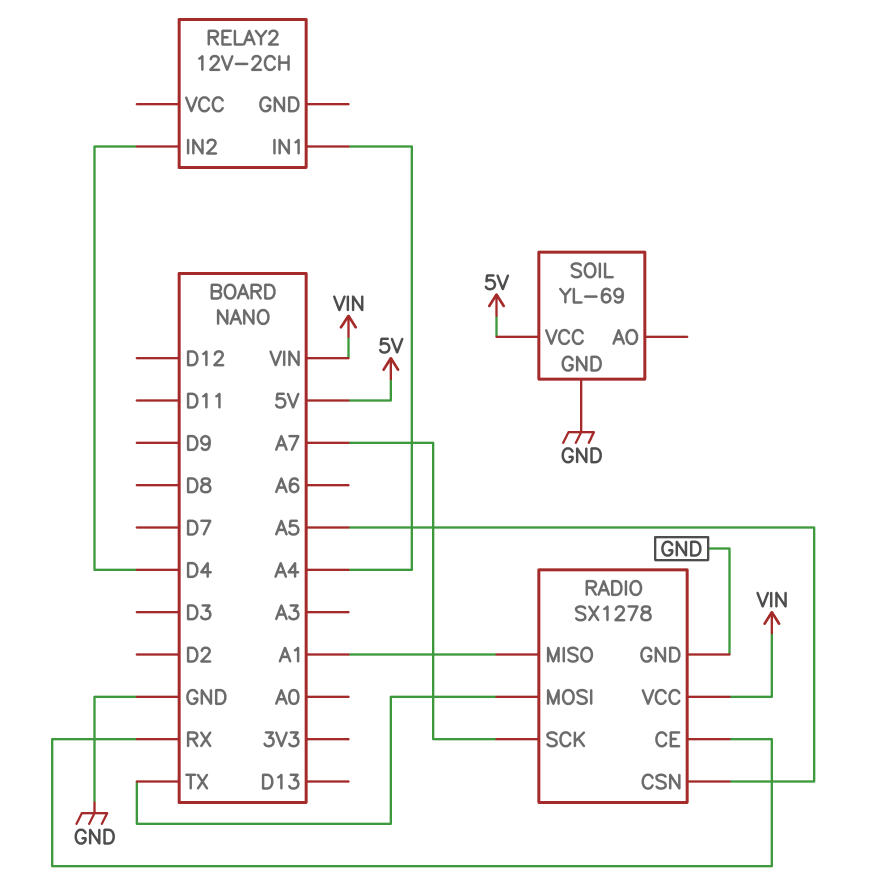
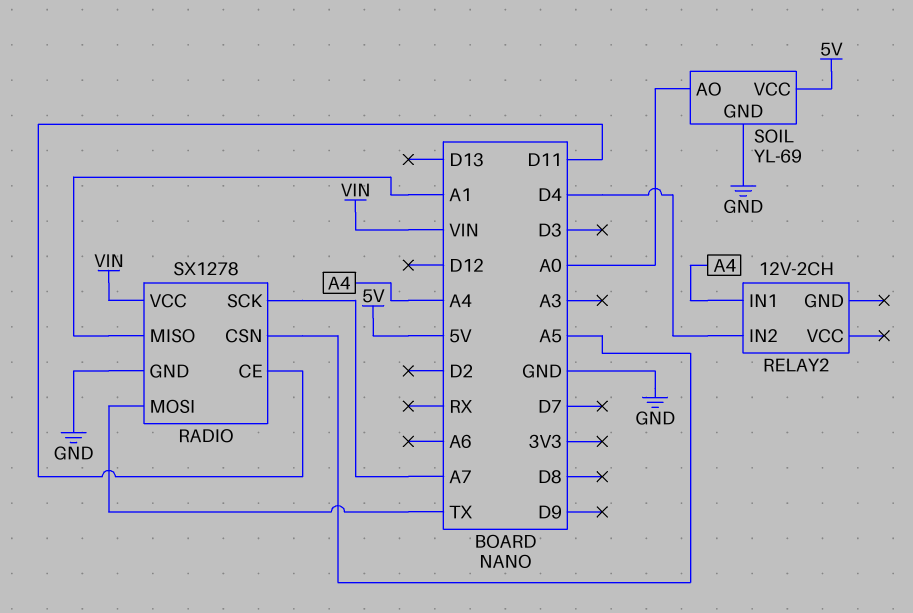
RADIO pin CE: RX -> D11
SOIL pin AO: none -> A0

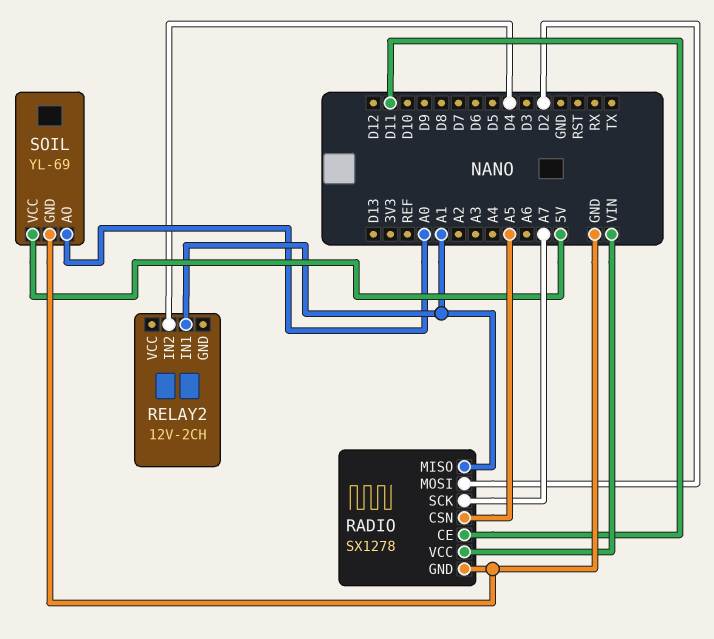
RADIO pin MOSI: TX -> D2
RELAY2 pin IN1: A4 -> A1

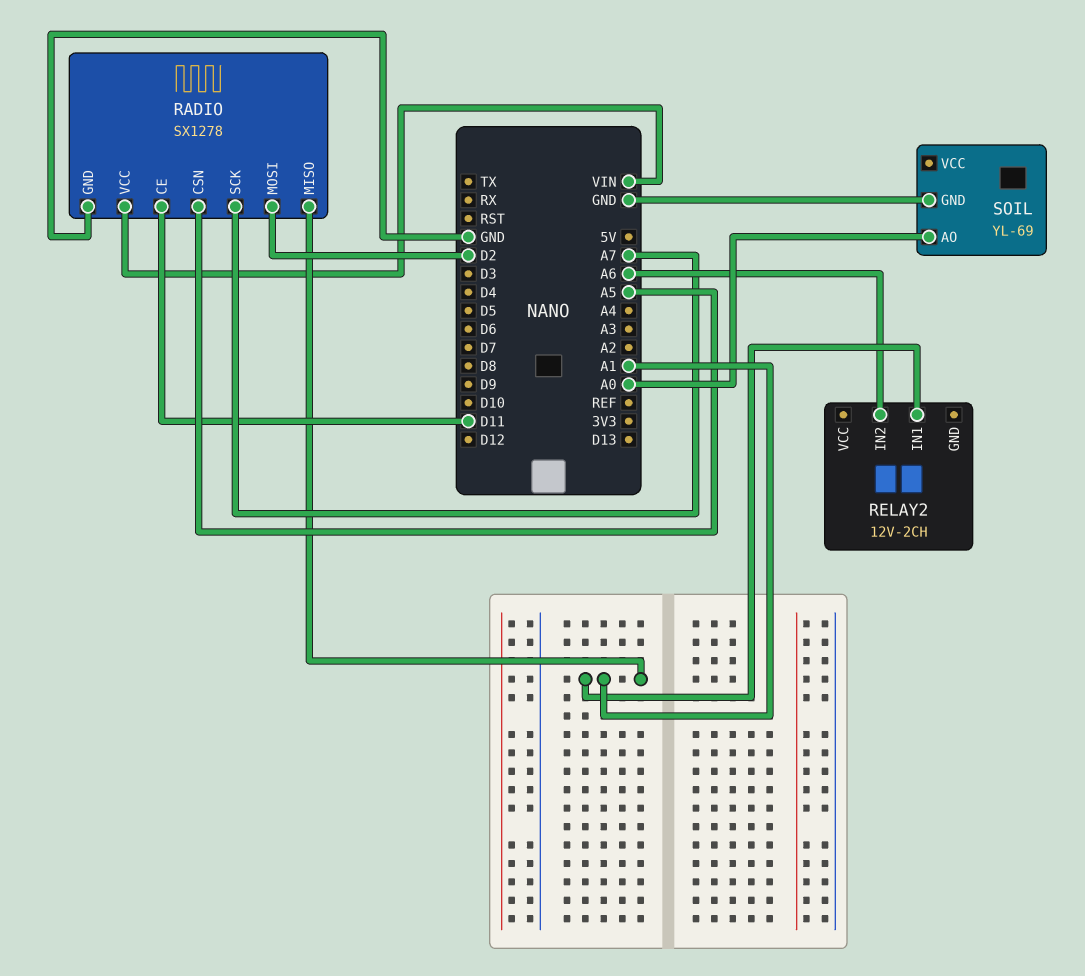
RELAY2 pin IN2: D4 -> A6
SOIL pin VCC: 5V -> none

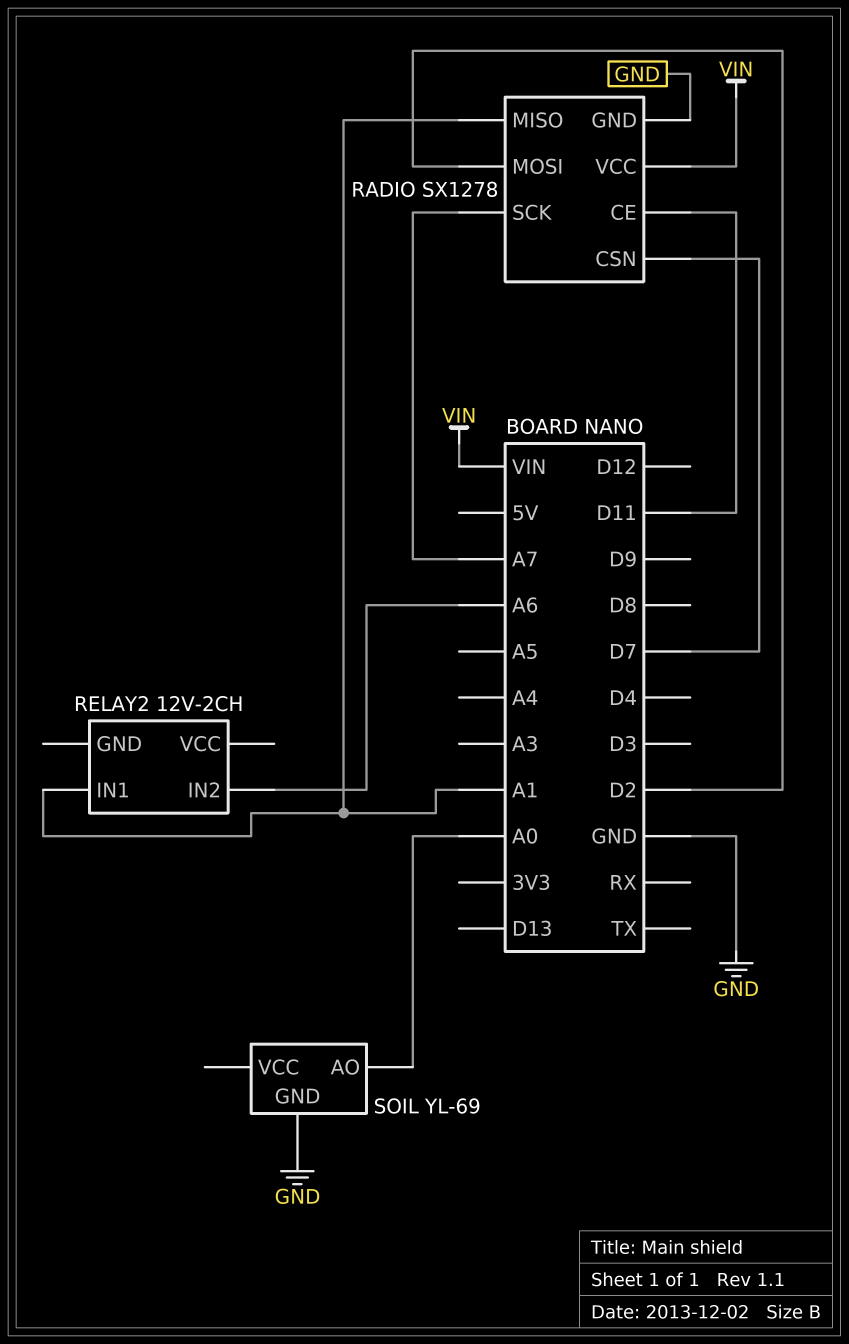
RADIO pin CSN: A5 -> D7

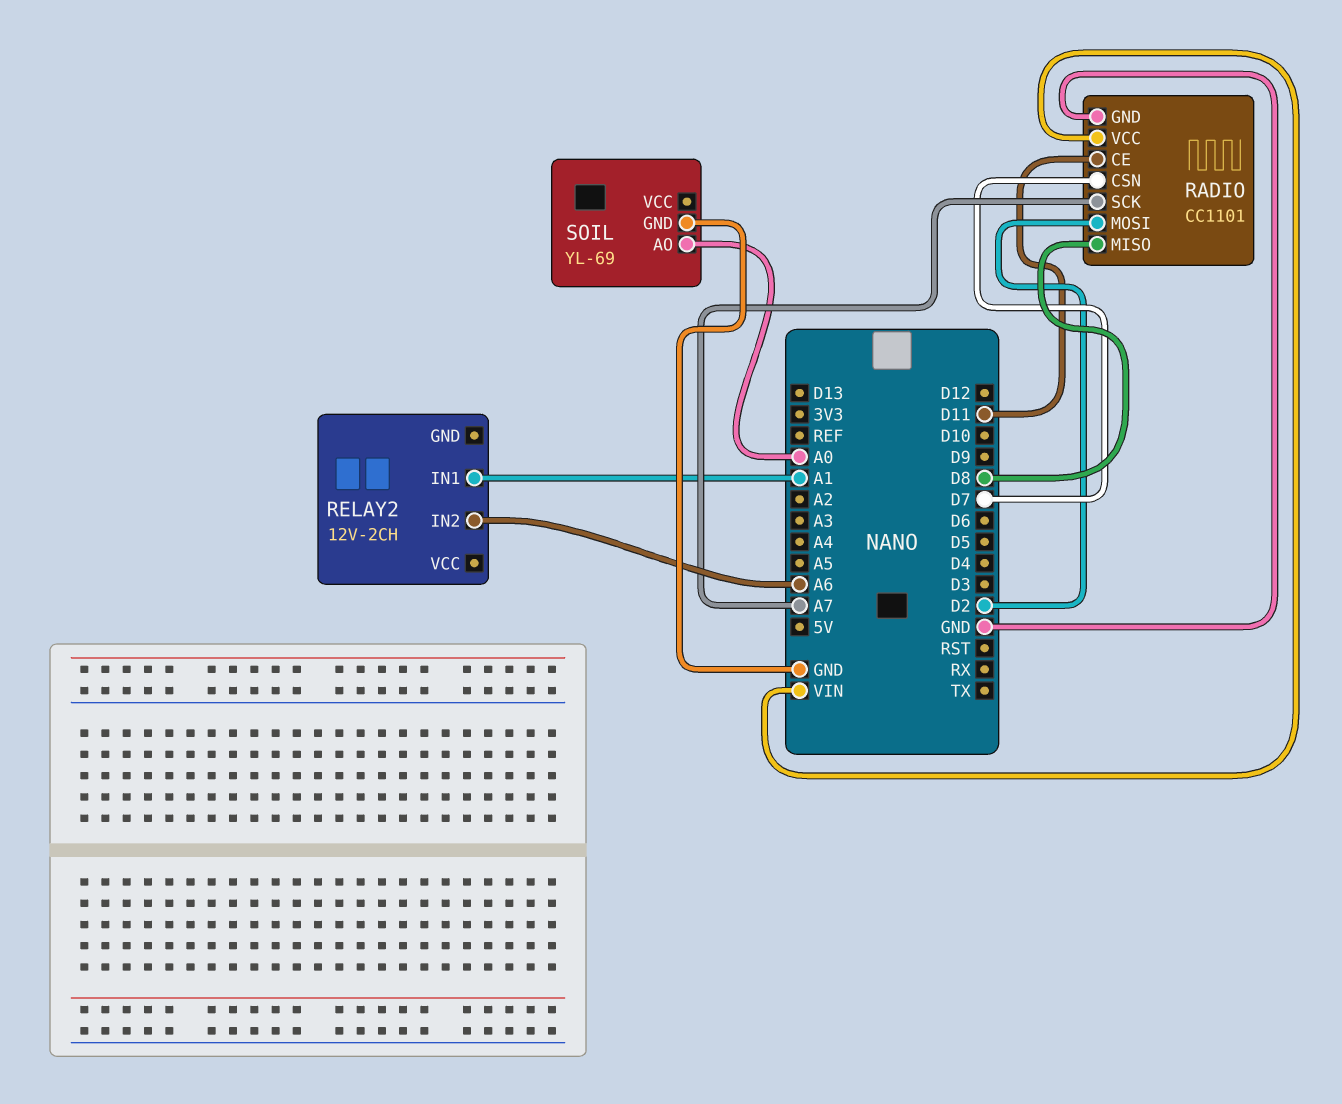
RADIO: SX1278 -> CC1101
RADIO pin MISO: A1 -> D8

